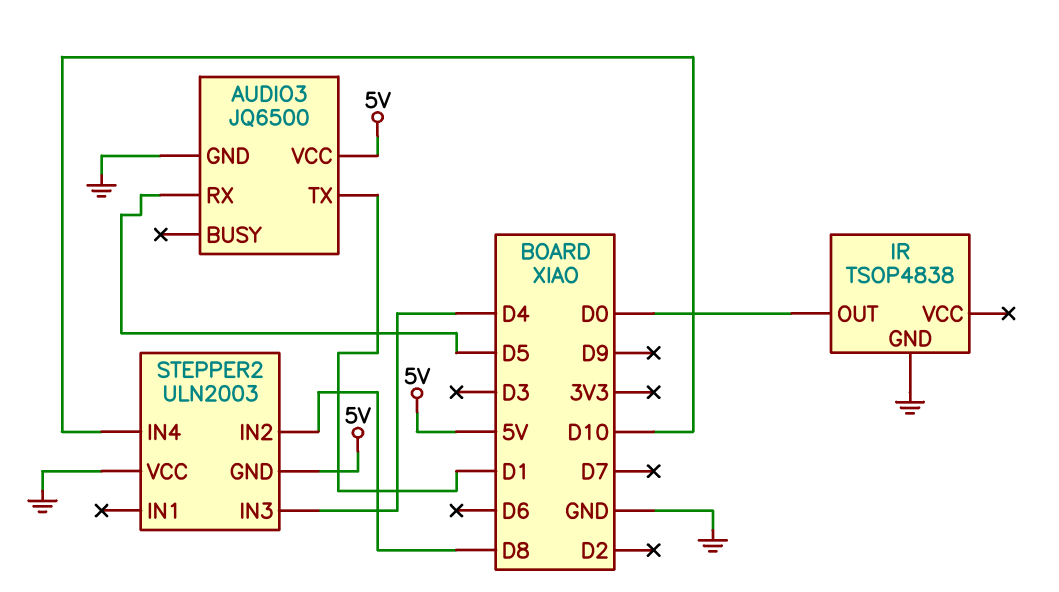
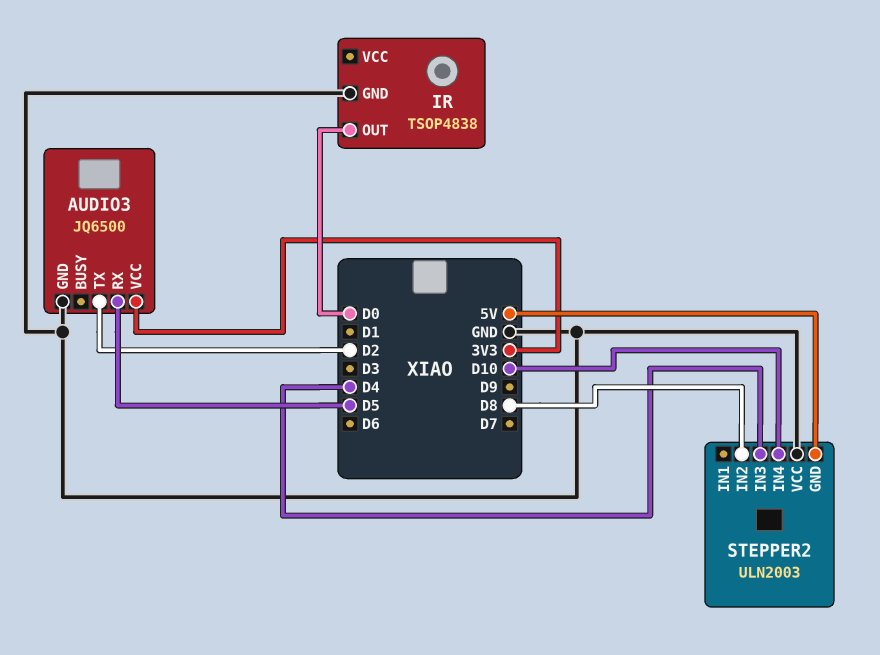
AUDIO3 pin TX: D1 -> D2
AUDIO3 pin VCC: 5V -> 3V3

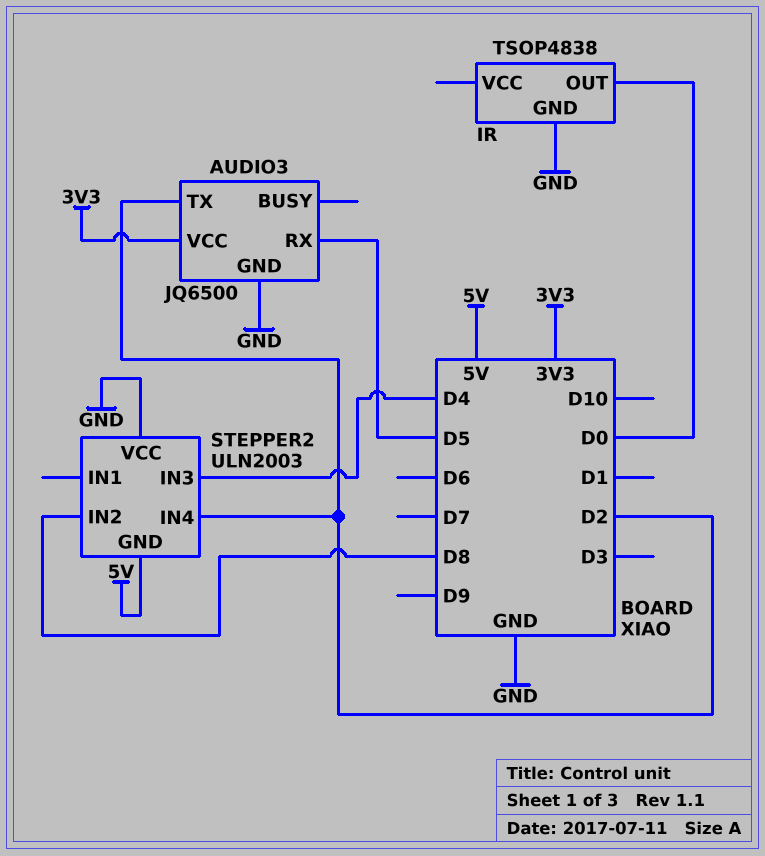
STEPPER2 pin IN4: D10 -> D2

